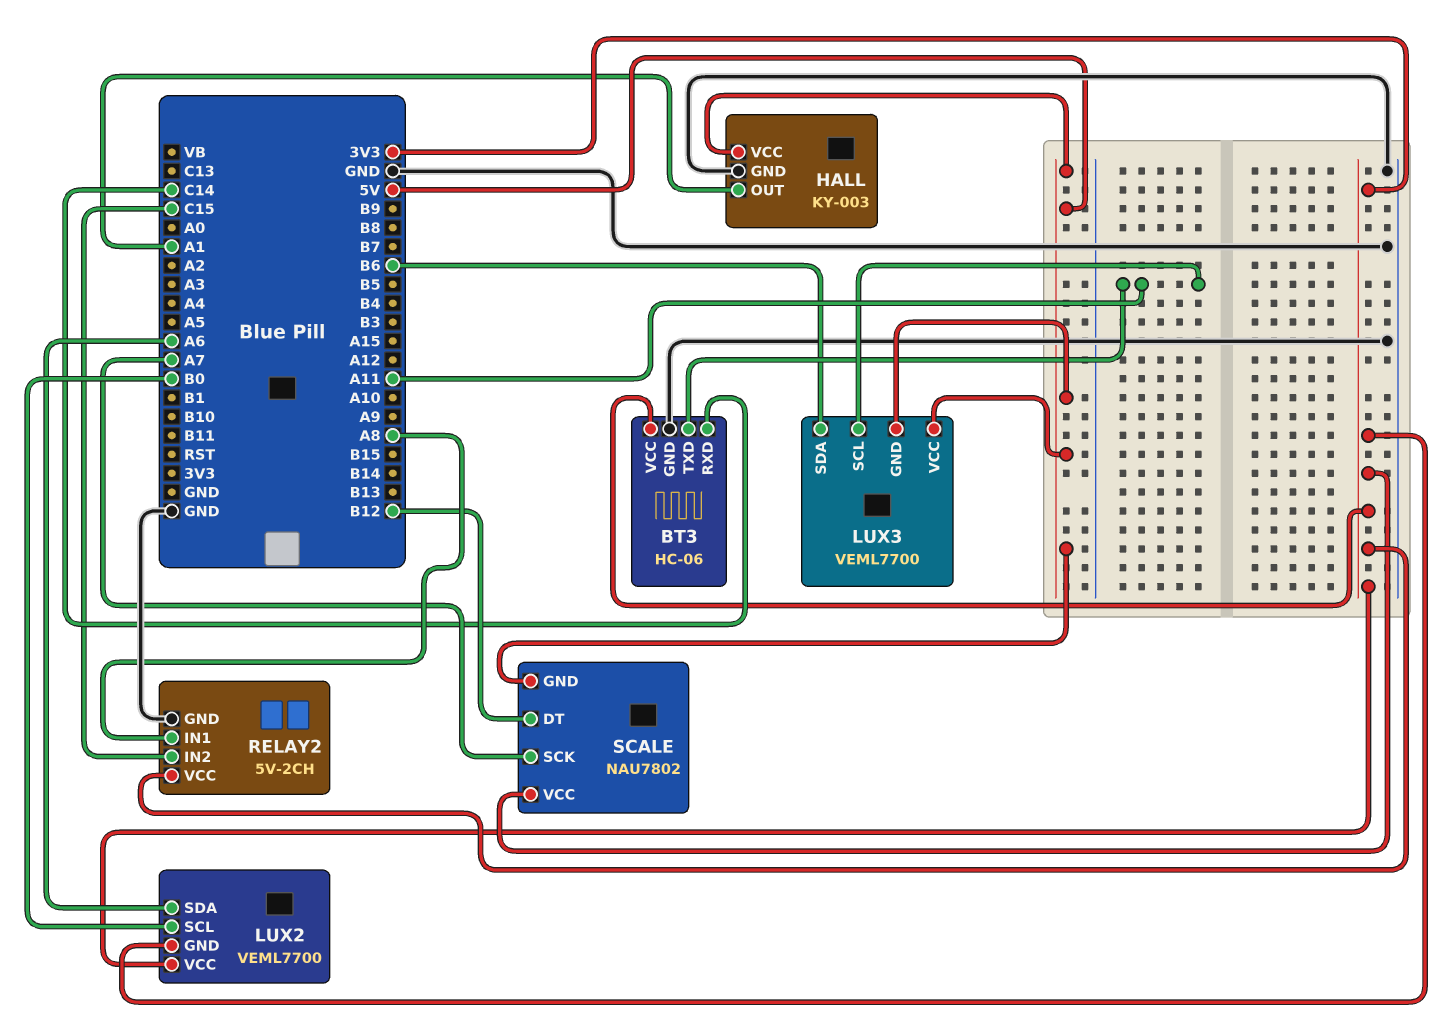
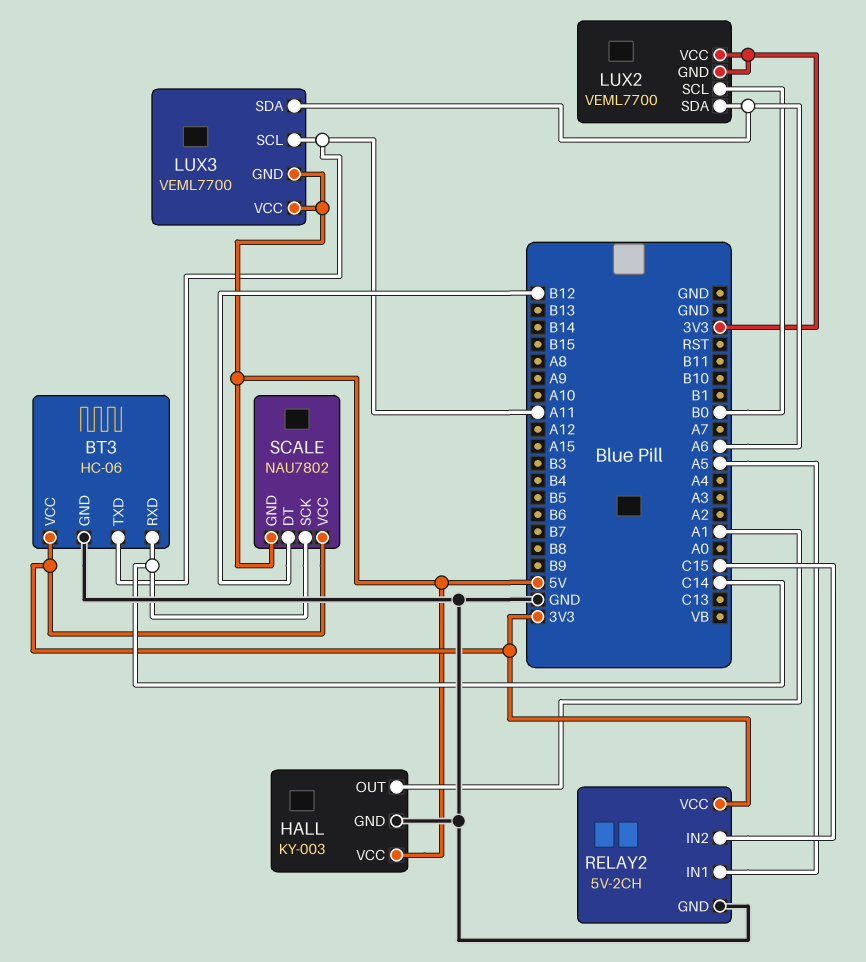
LUX3 pin SDA: B6 -> A6
RELAY2 pin IN1: A8 -> A5
SCALE pin SCK: A7 -> C14

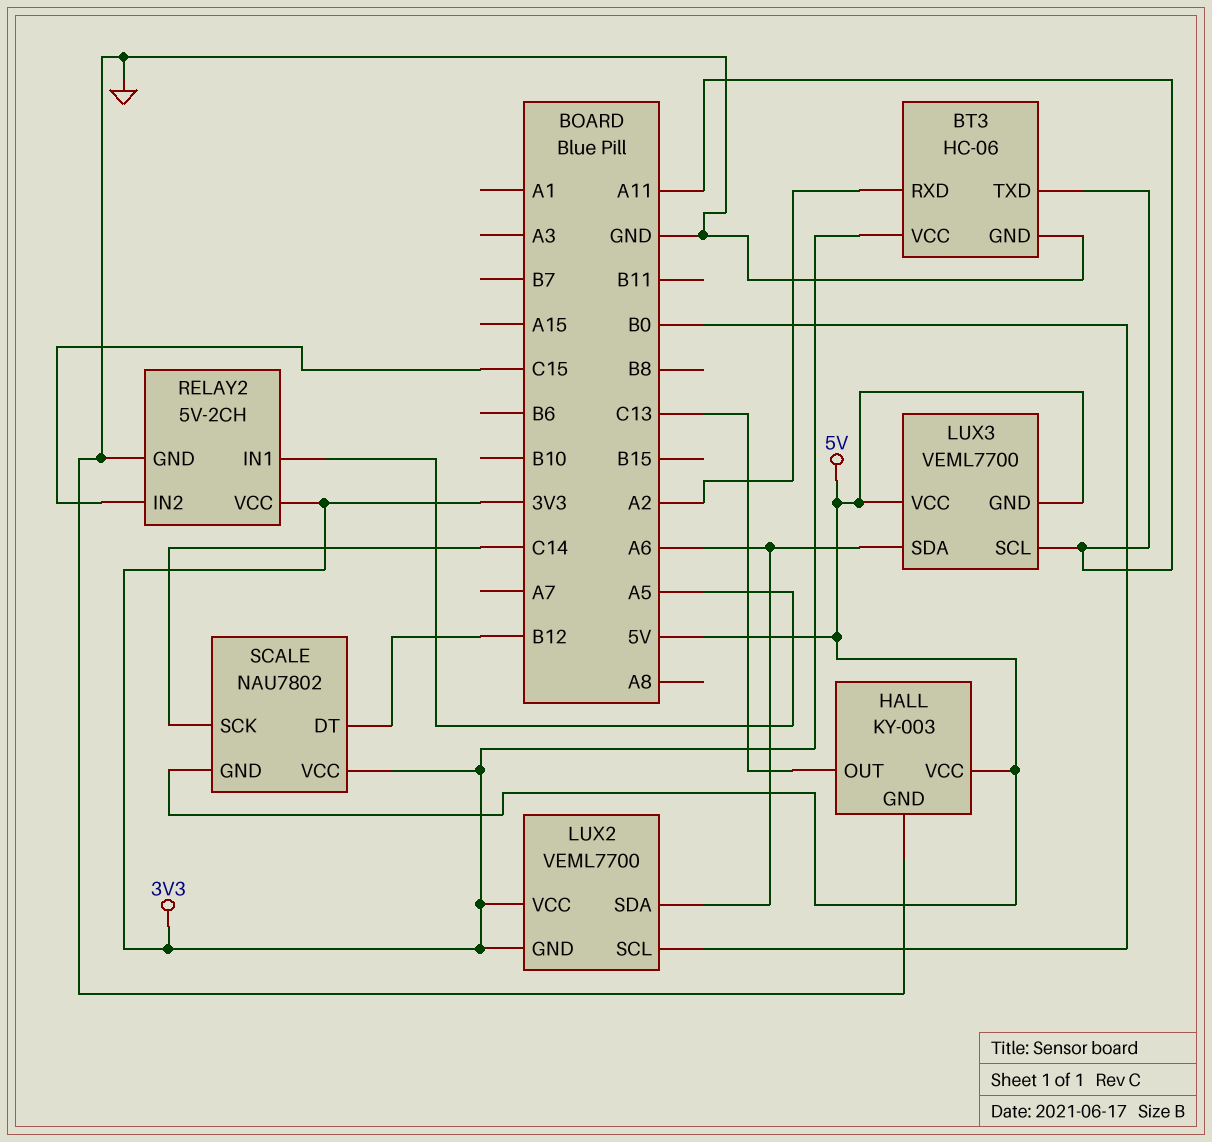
BT3 pin RXD: C14 -> A2
HALL pin OUT: A1 -> C13

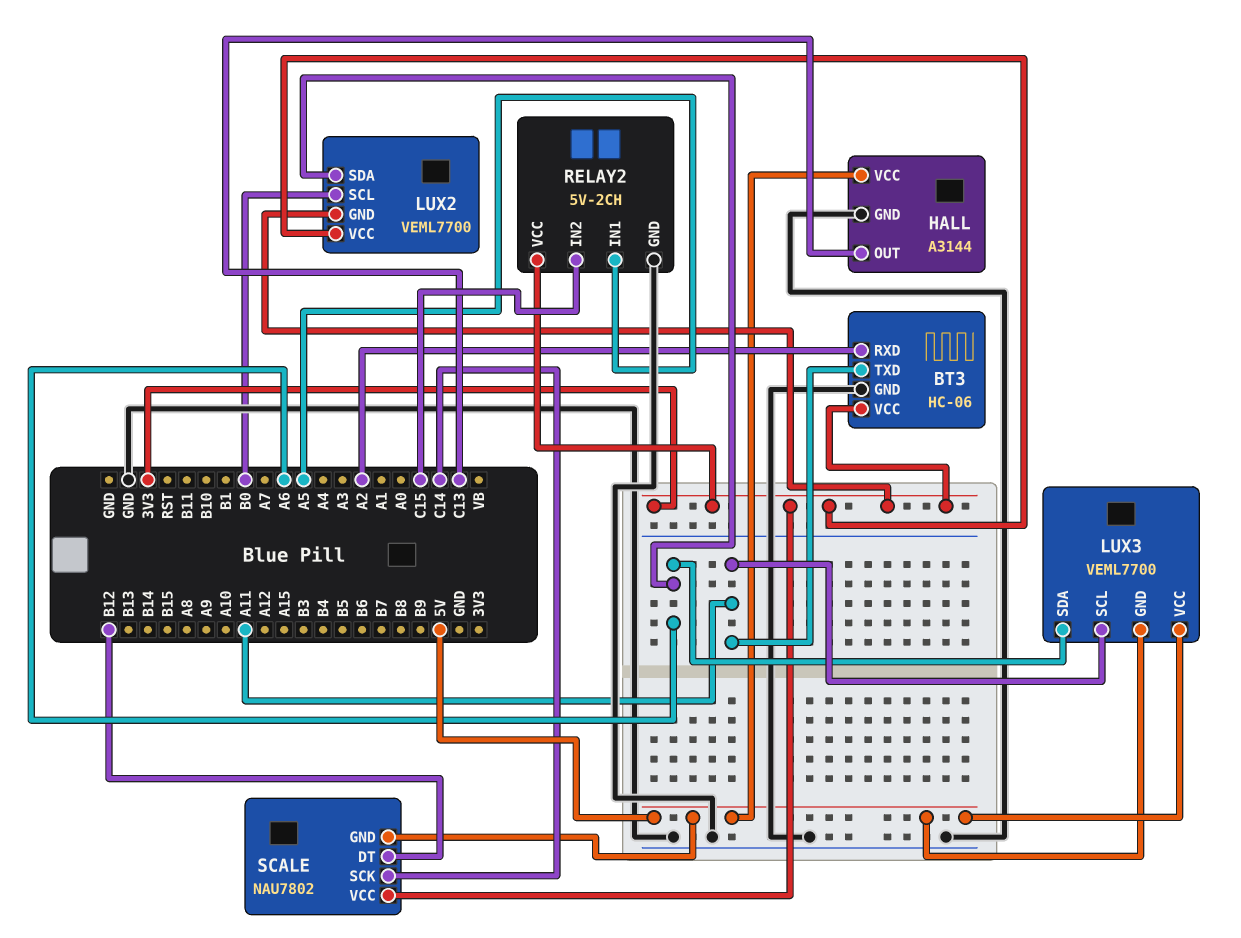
HALL: KY-003 -> A3144

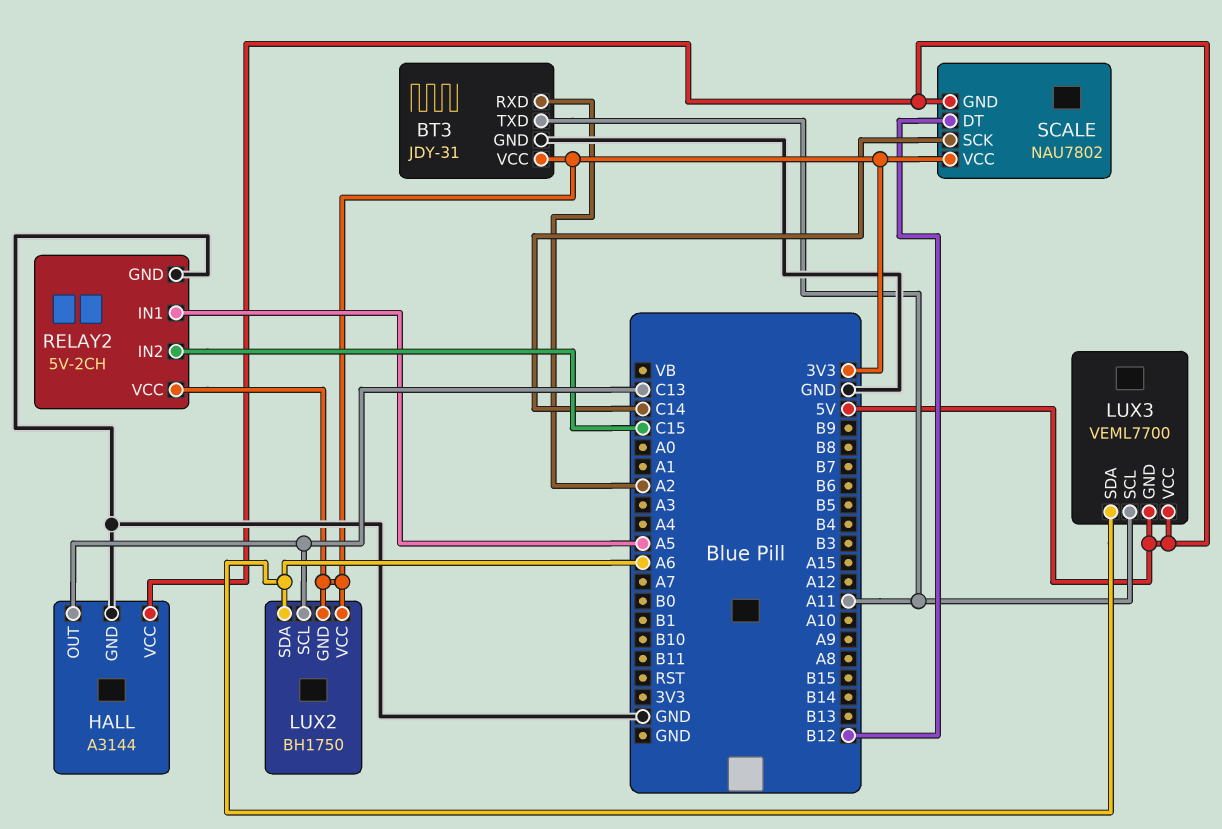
BT3: HC-06 -> JDY-31
LUX2: VEML7700 -> BH1750
LUX2 pin SCL: B0 -> C13

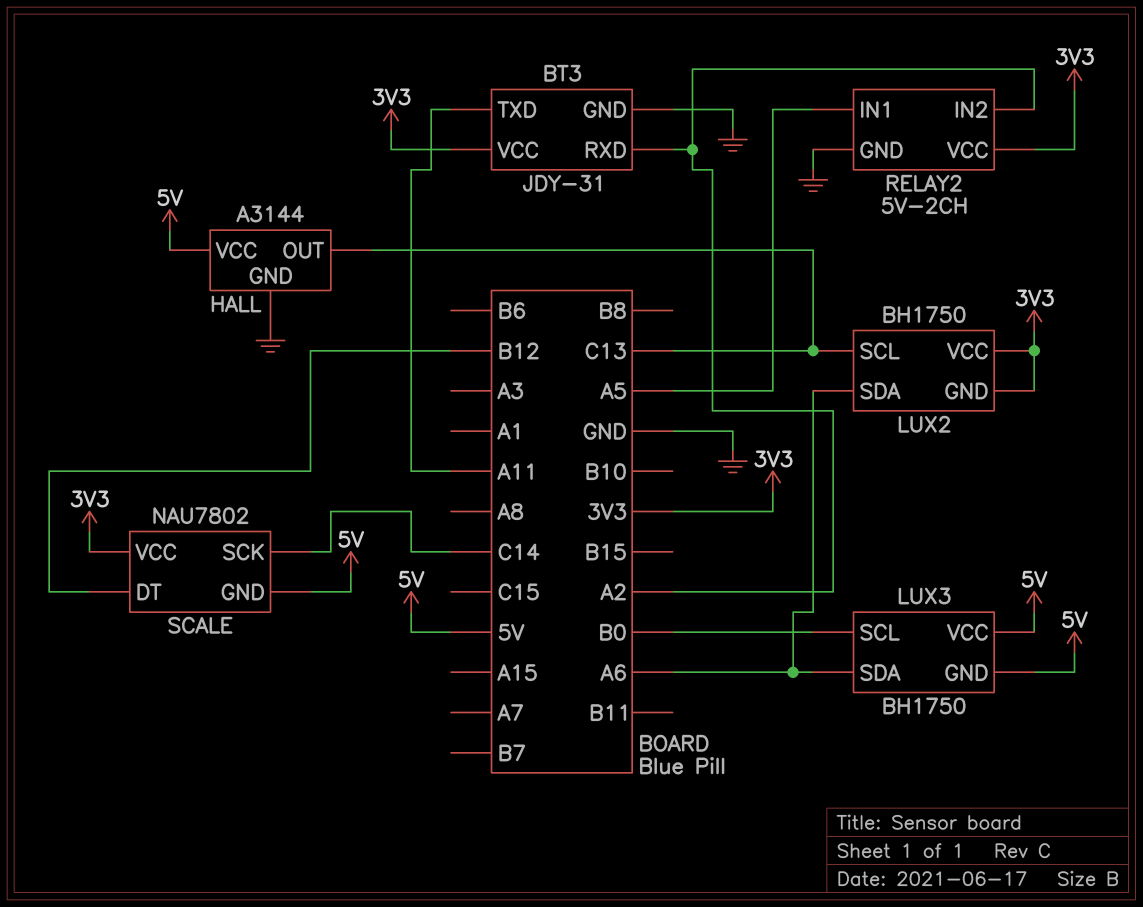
LUX3: VEML7700 -> BH1750
LUX3 pin SCL: A11 -> B0
RELAY2 pin IN2: C15 -> A2

